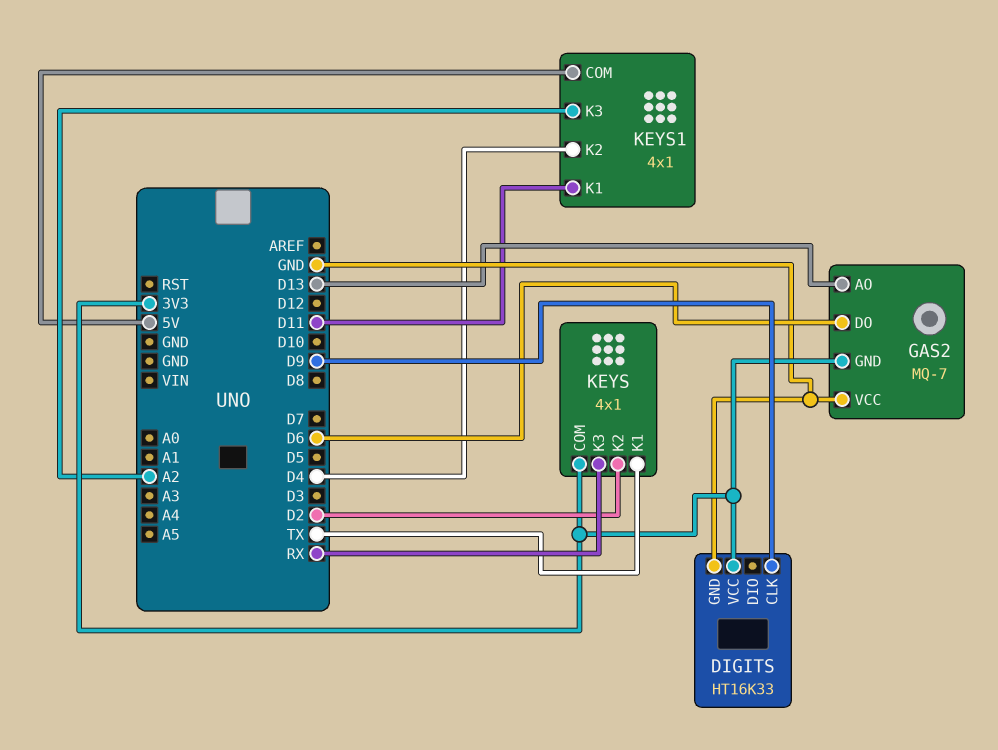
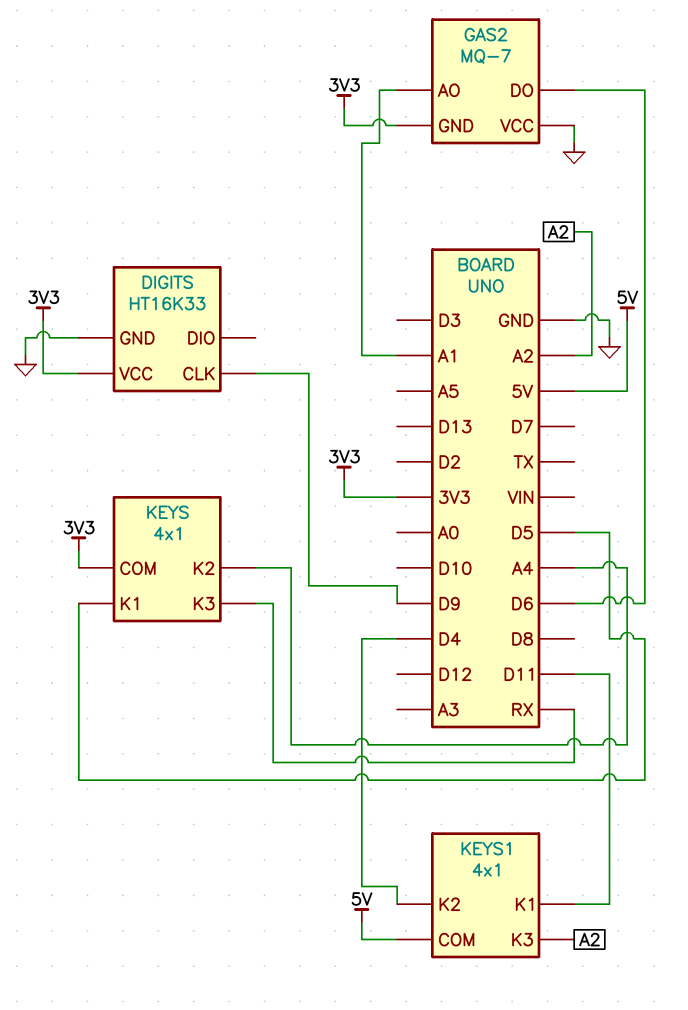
GAS2 pin AO: D13 -> A1
KEYS pin K1: TX -> D5
KEYS pin K2: D2 -> A4

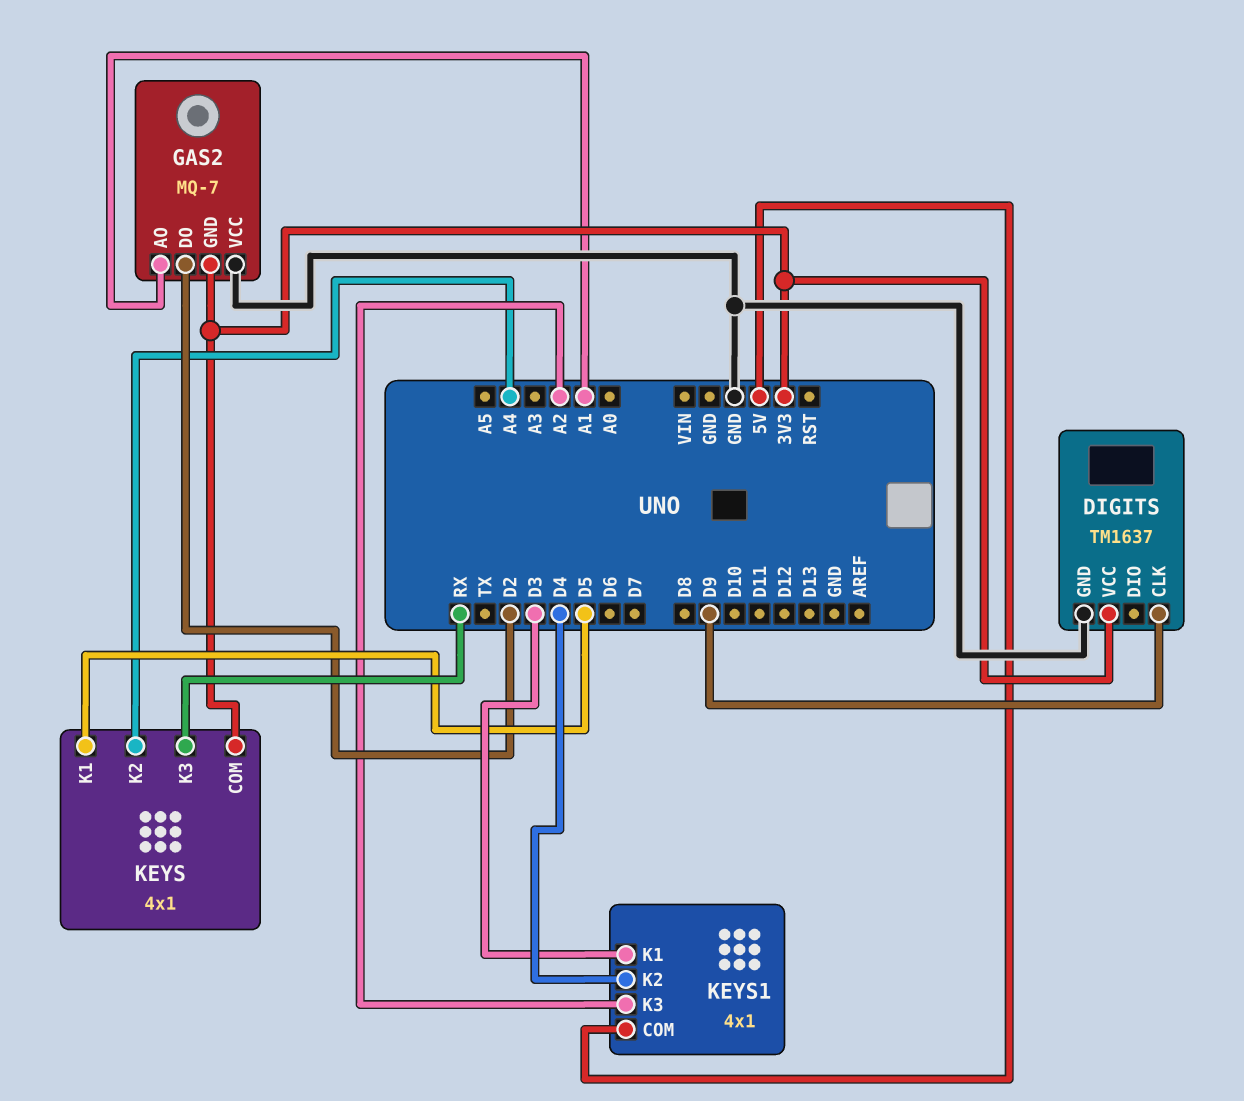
DIGITS: HT16K33 -> TM1637
GAS2 pin DO: D6 -> D2
KEYS1 pin K1: D11 -> D3

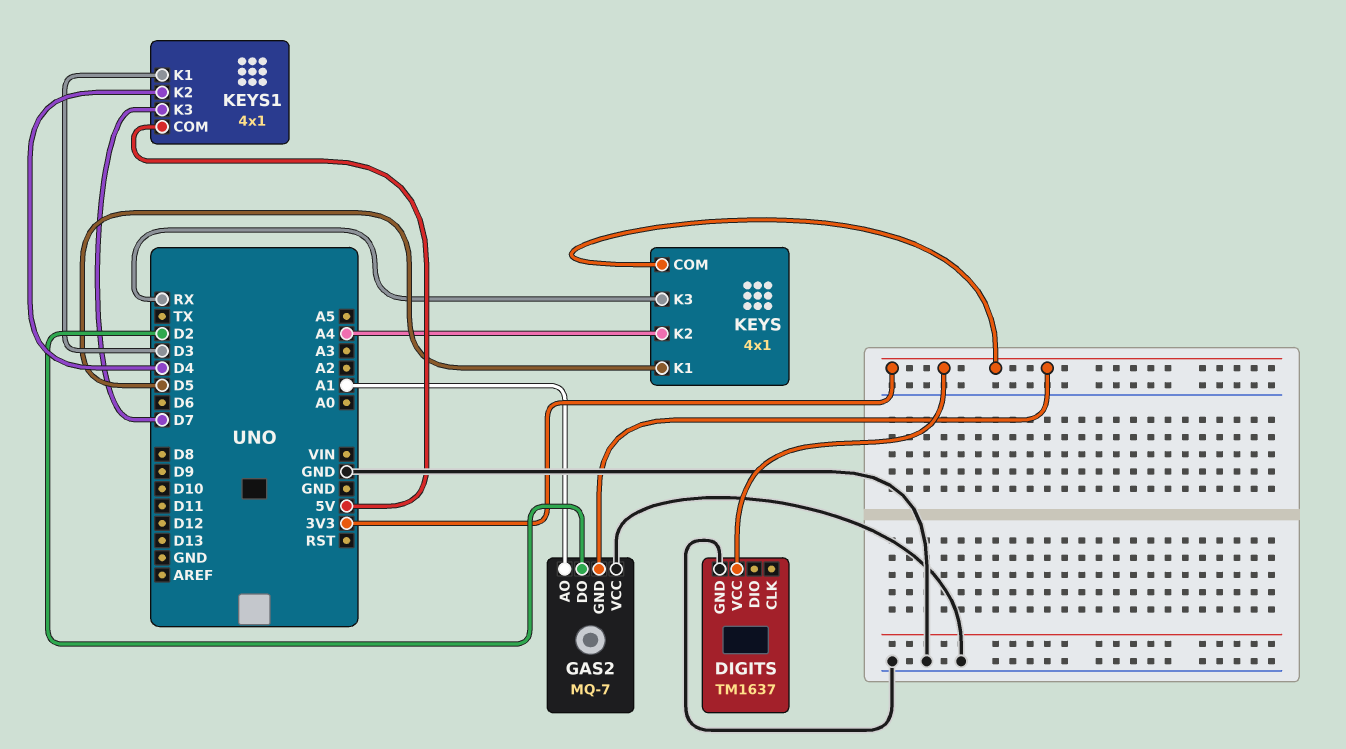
DIGITS pin CLK: D9 -> none
KEYS1 pin K3: A2 -> D7

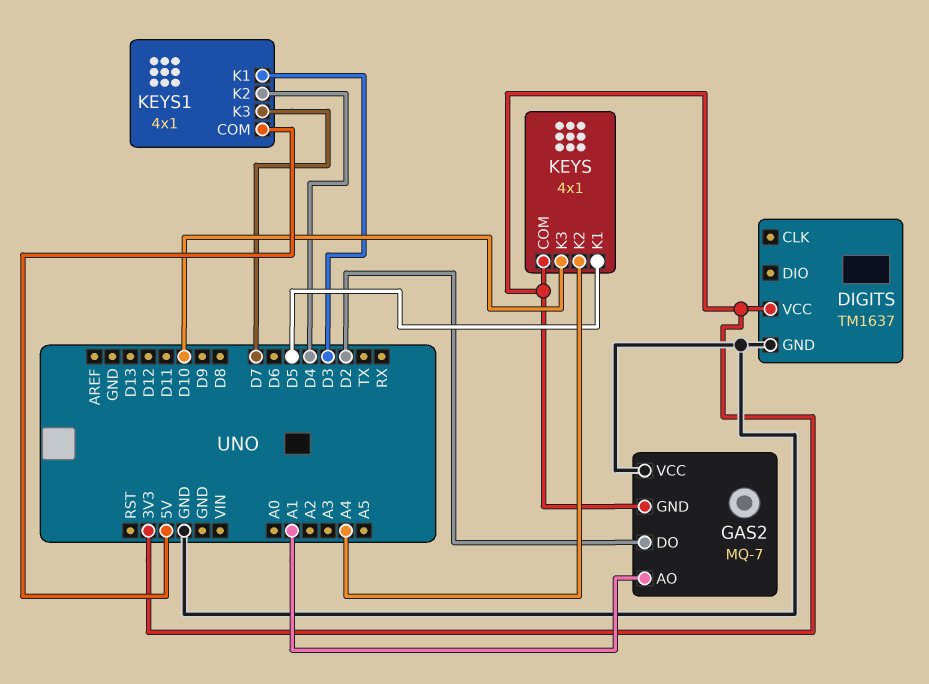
KEYS pin K3: RX -> D10

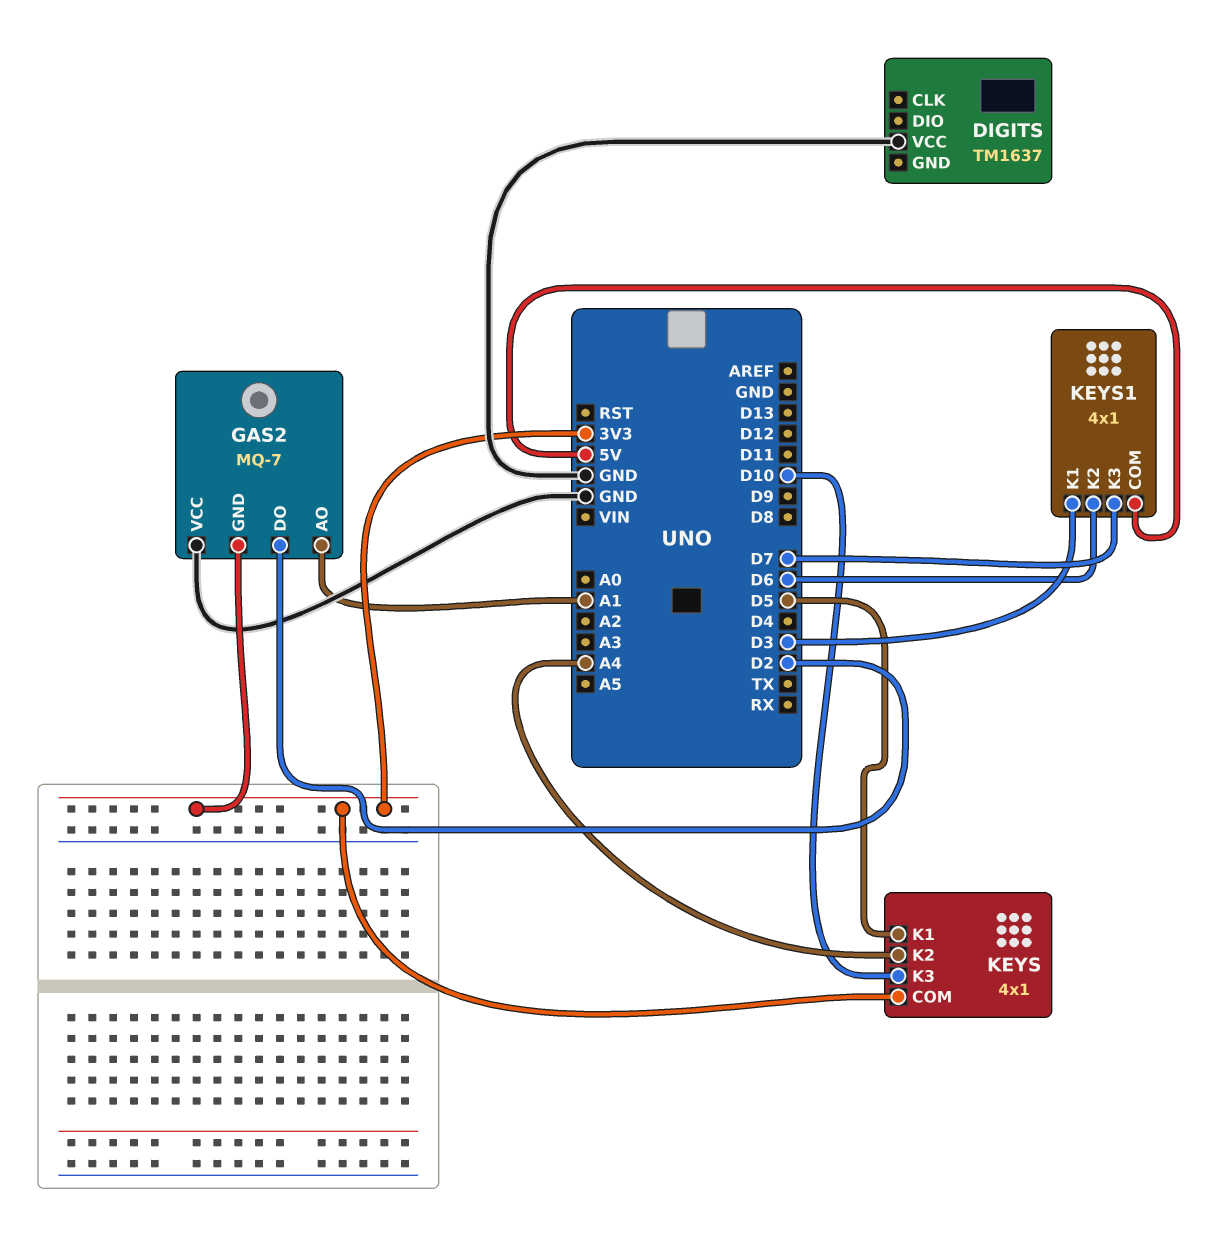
DIGITS pin GND: GND -> none
DIGITS pin VCC: 3V3 -> GND
KEYS1 pin K2: D4 -> D6

